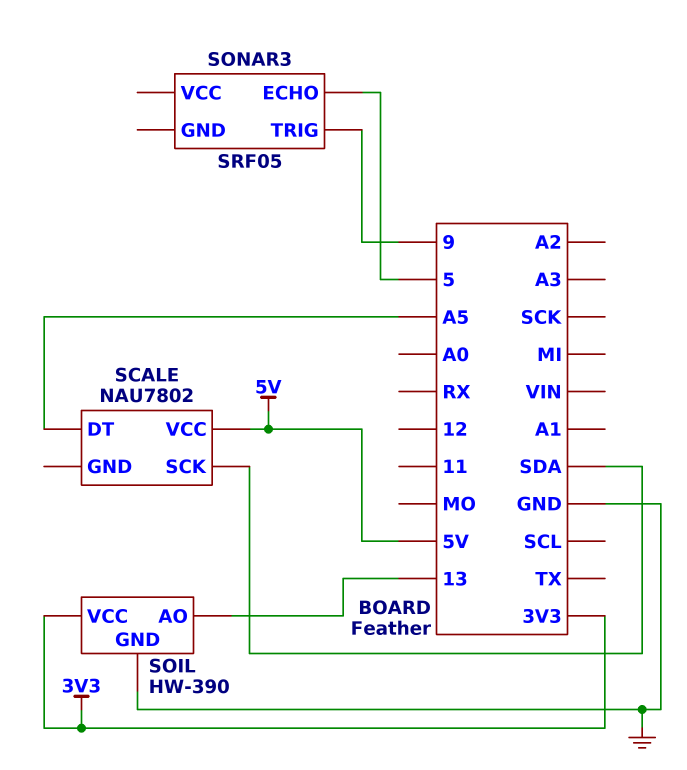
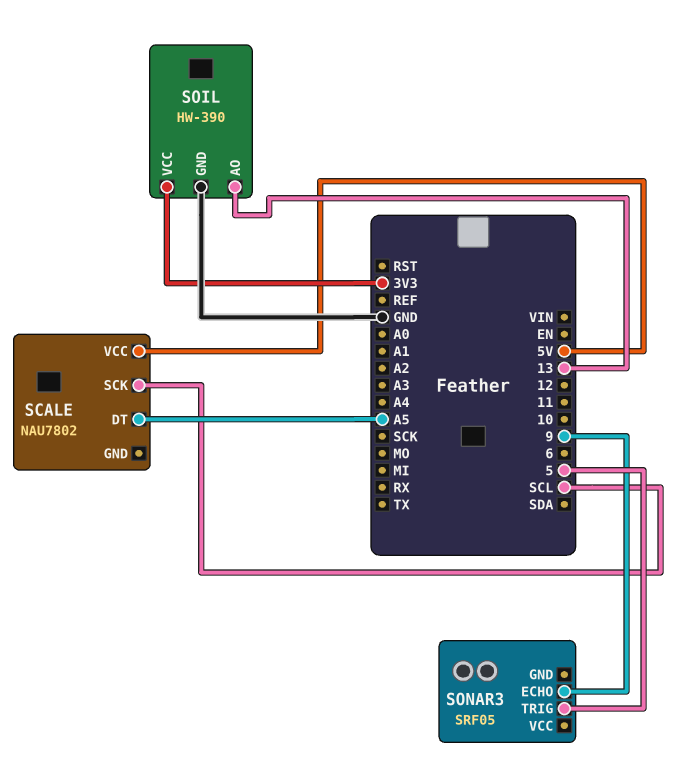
SCALE pin SCK: SDA -> SCL
SONAR3 pin ECHO: 5 -> 9
SONAR3 pin TRIG: 9 -> 5

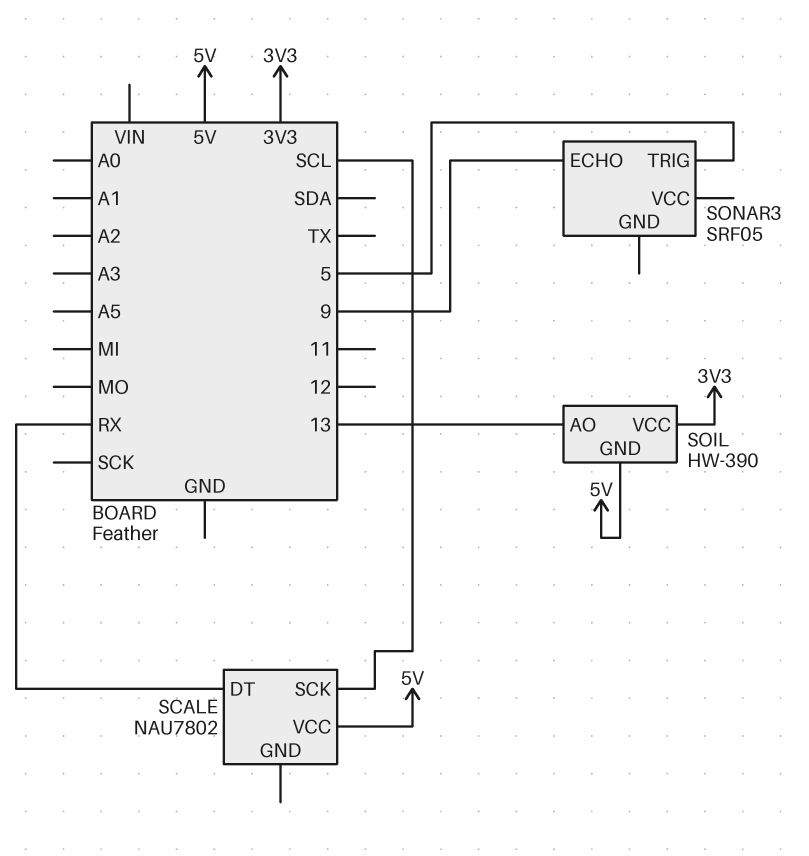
SCALE pin DT: A5 -> RX
SOIL pin GND: GND -> 5V

